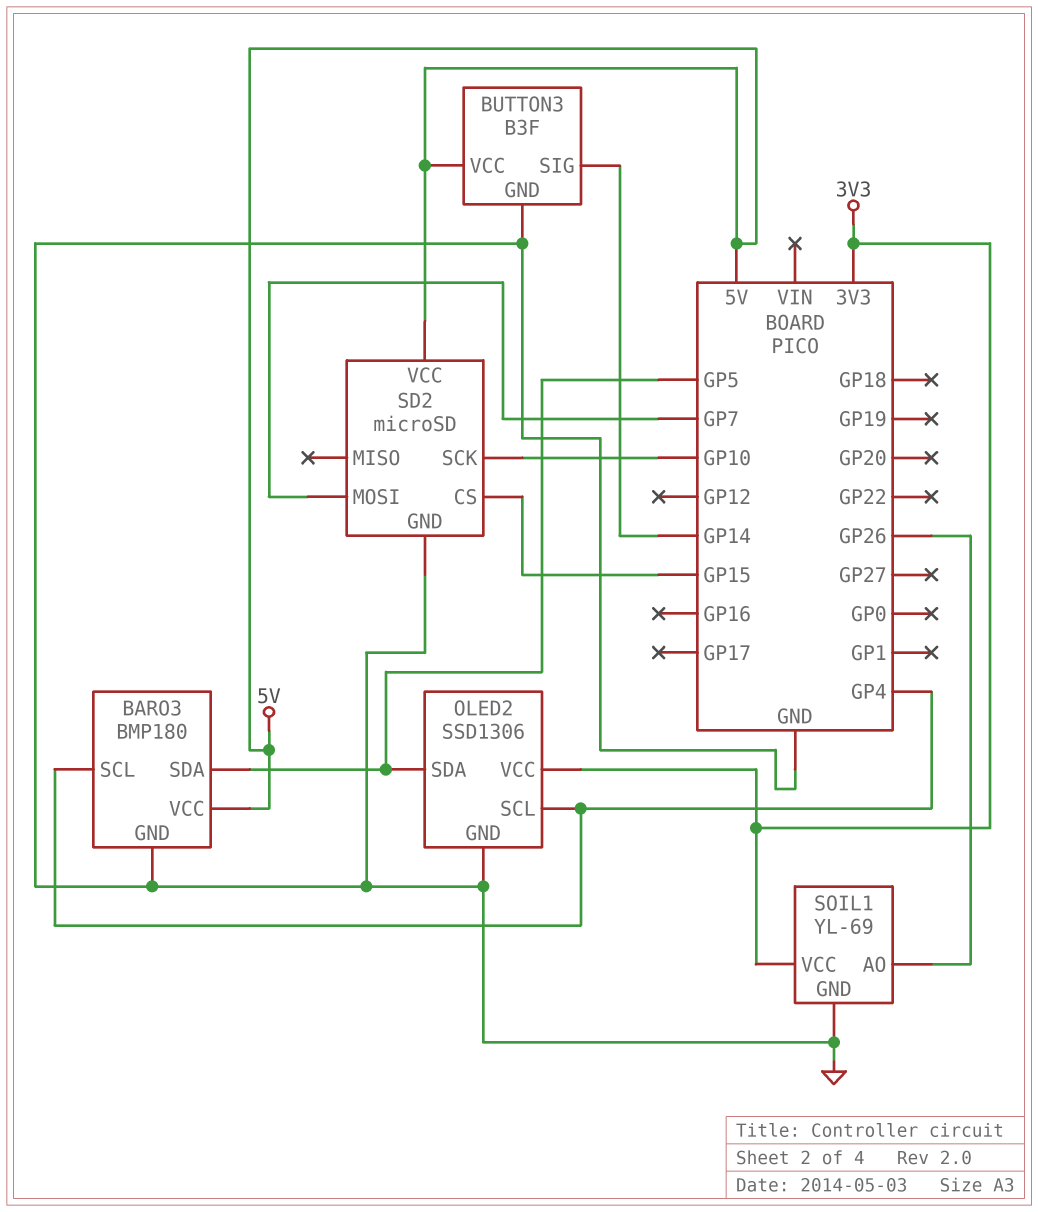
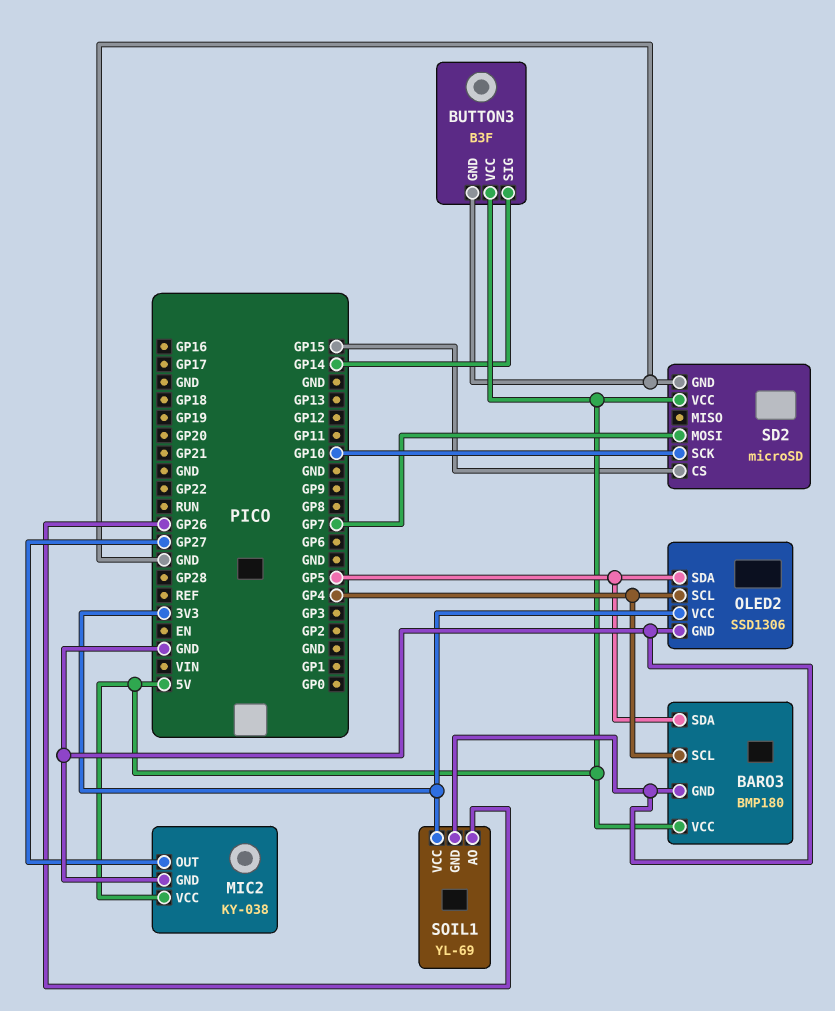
MIC2: none -> KY-038
MIC2 pin GND: none -> GND
MIC2 pin OUT: none -> GP27
MIC2 pin VCC: none -> 5V

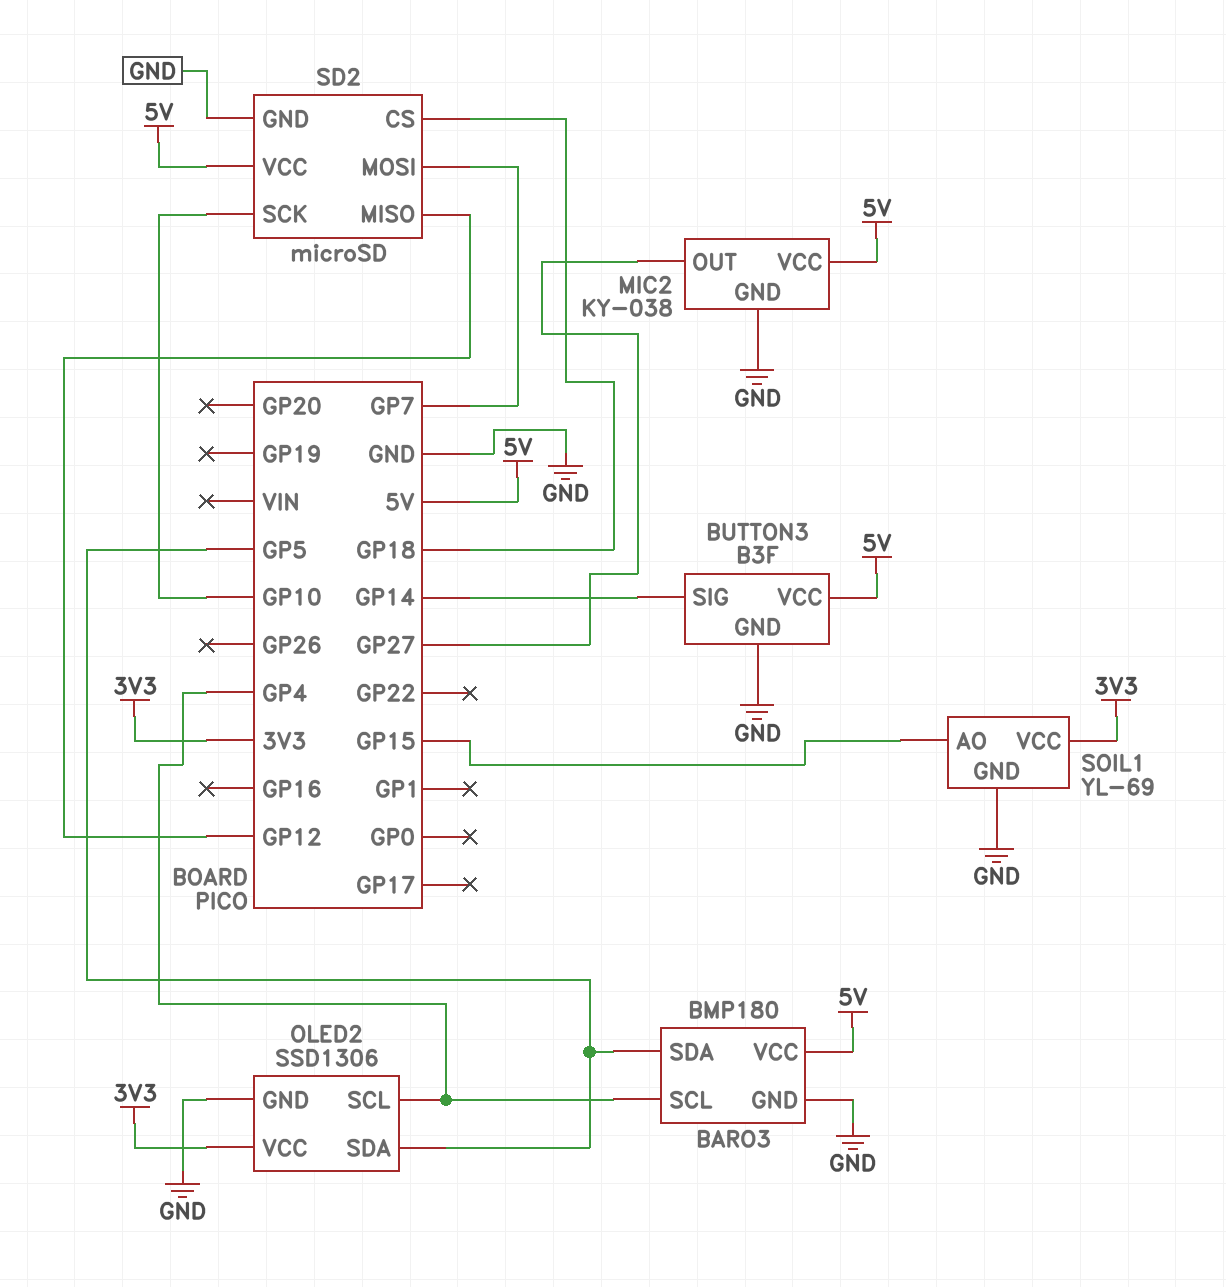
SD2 pin CS: GP15 -> GP18
SD2 pin MISO: none -> GP12
SOIL1 pin AO: GP26 -> GP15

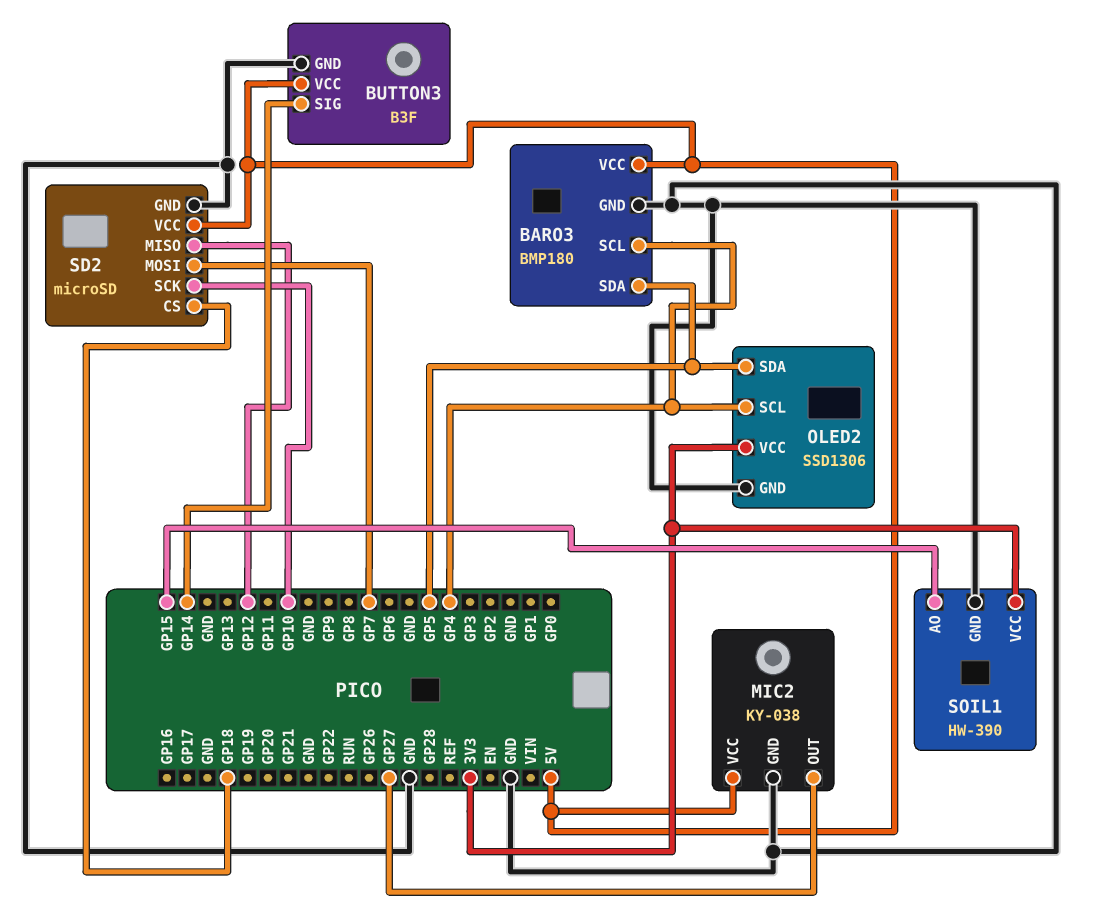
SOIL1: YL-69 -> HW-390

